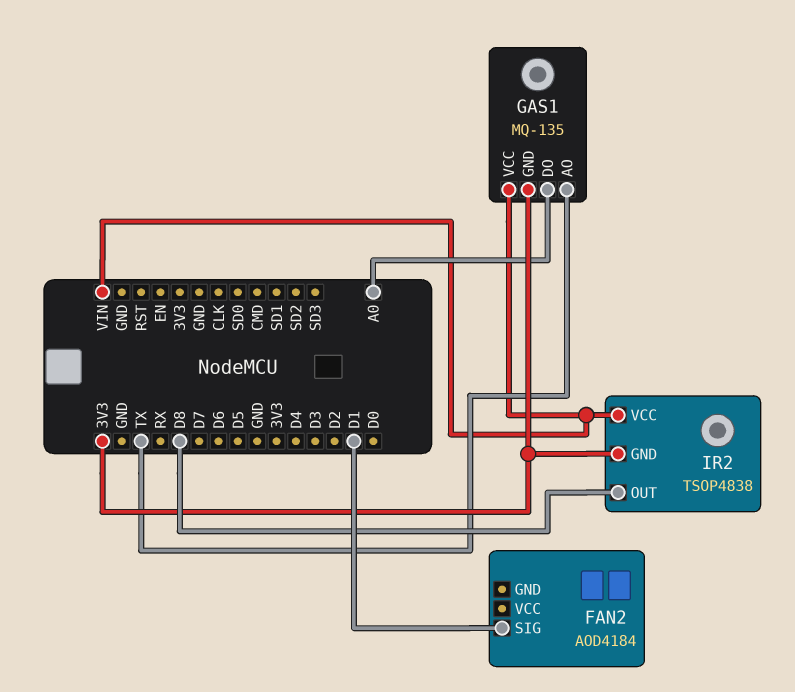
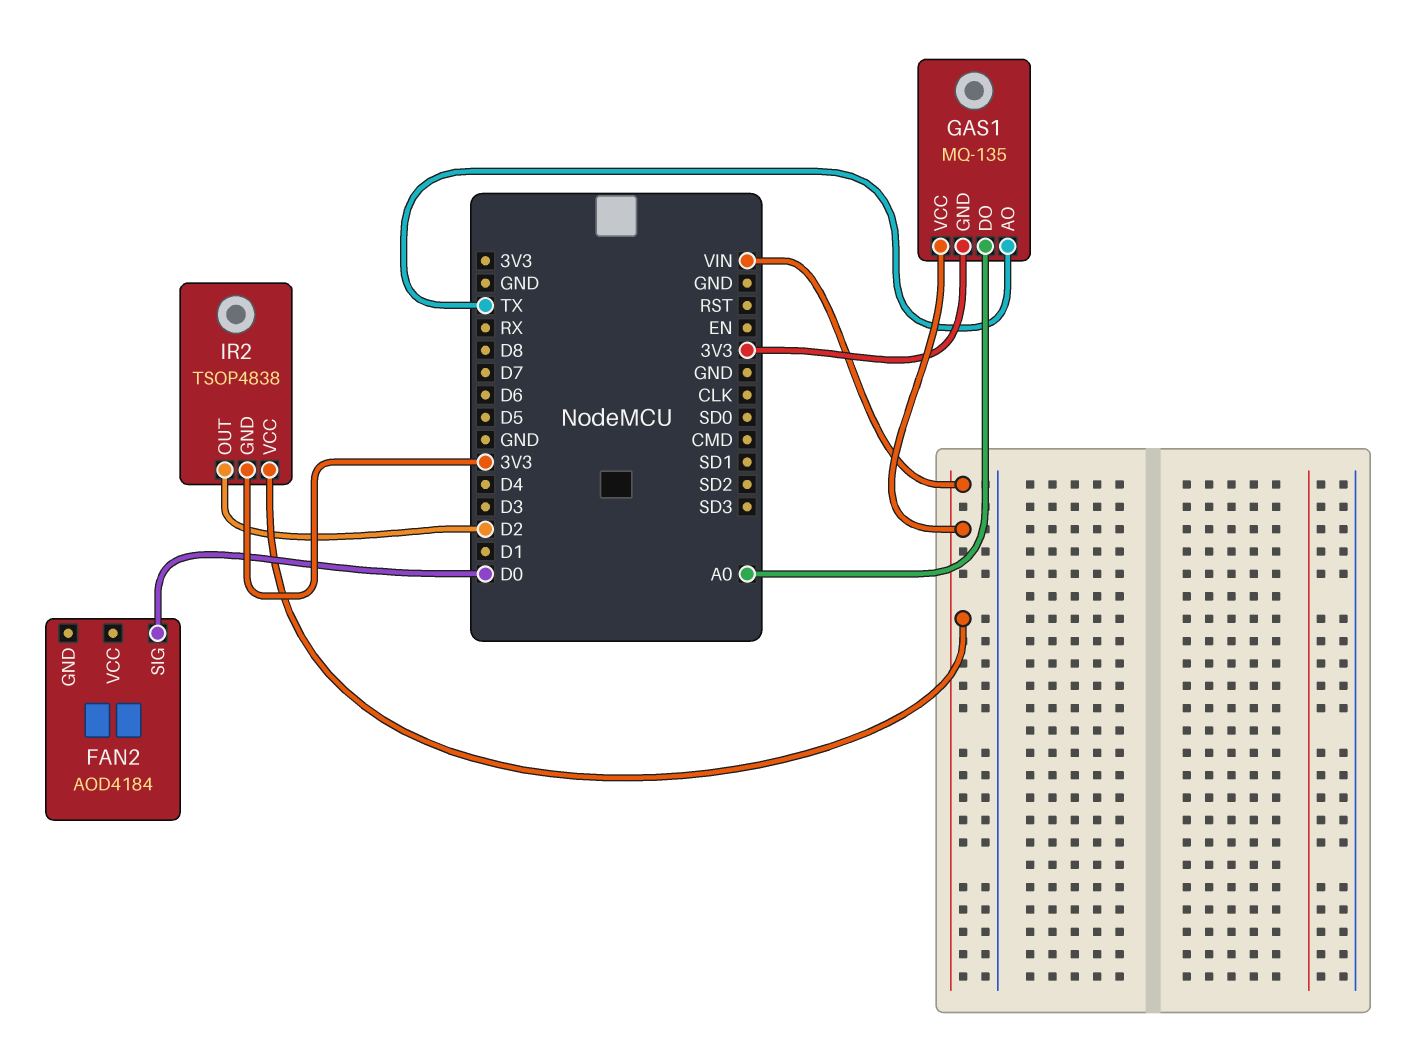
FAN2 pin SIG: D1 -> D0
IR2 pin OUT: D8 -> D2

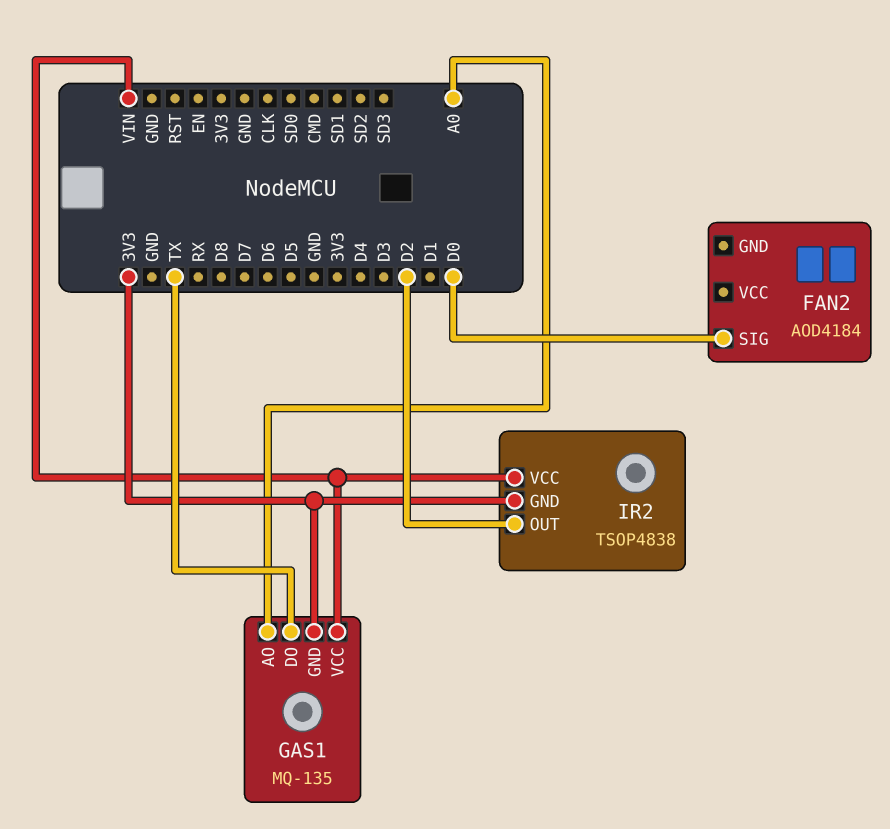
GAS1 pin AO: TX -> A0
GAS1 pin DO: A0 -> TX

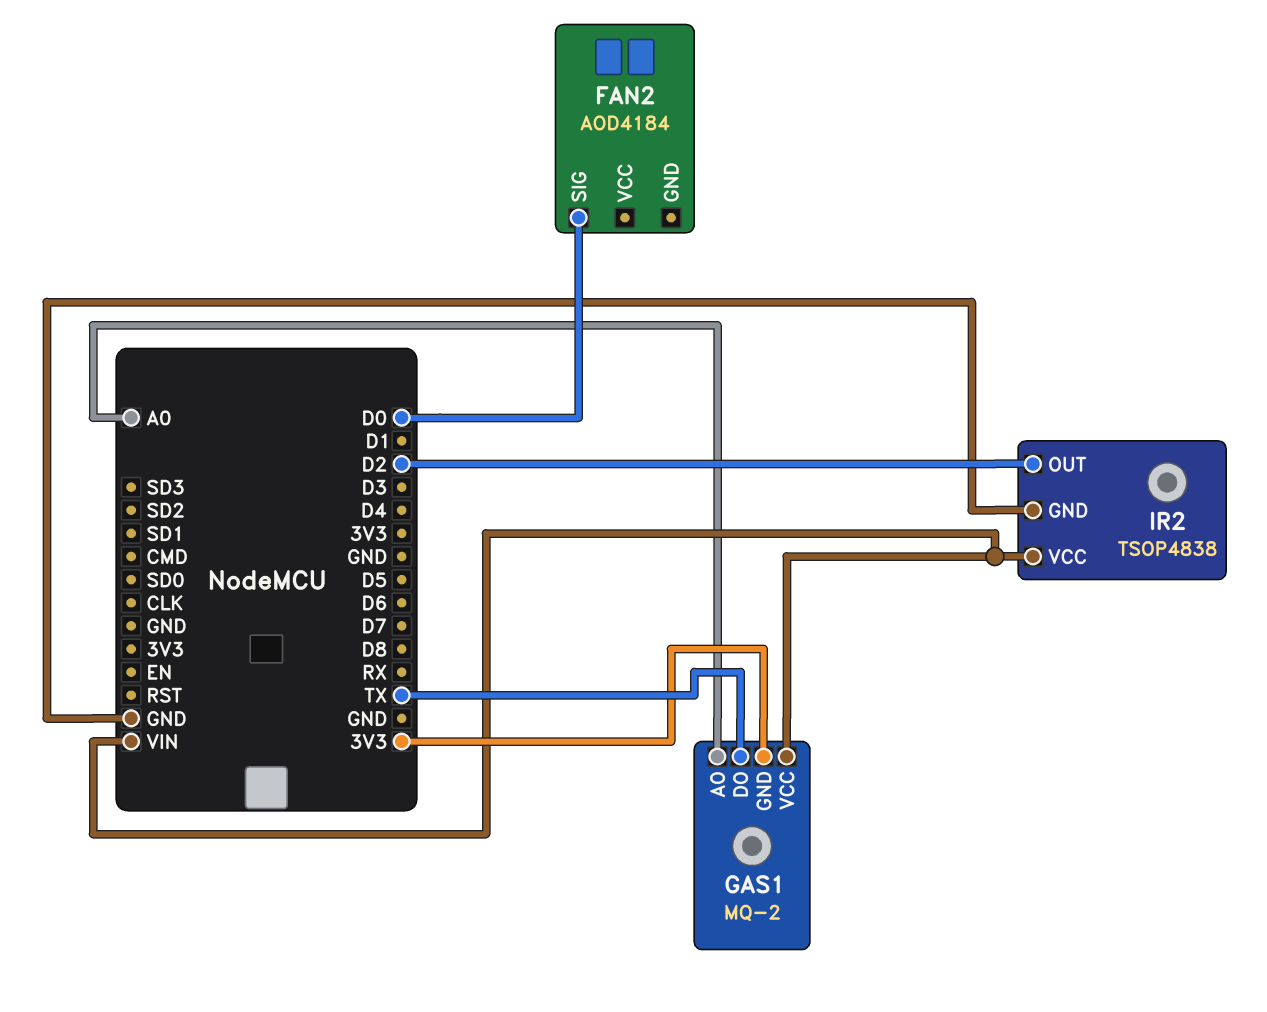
GAS1: MQ-135 -> MQ-2
IR2 pin GND: 3V3 -> GND

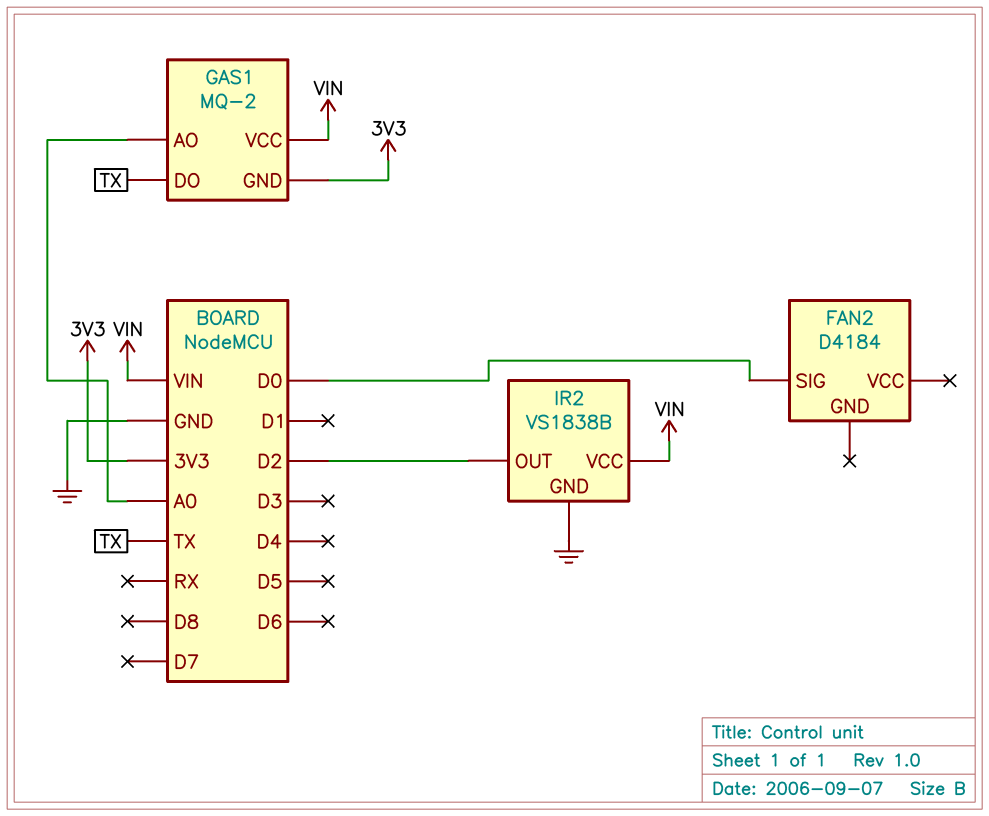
FAN2: AOD4184 -> D4184
IR2: TSOP4838 -> VS1838B

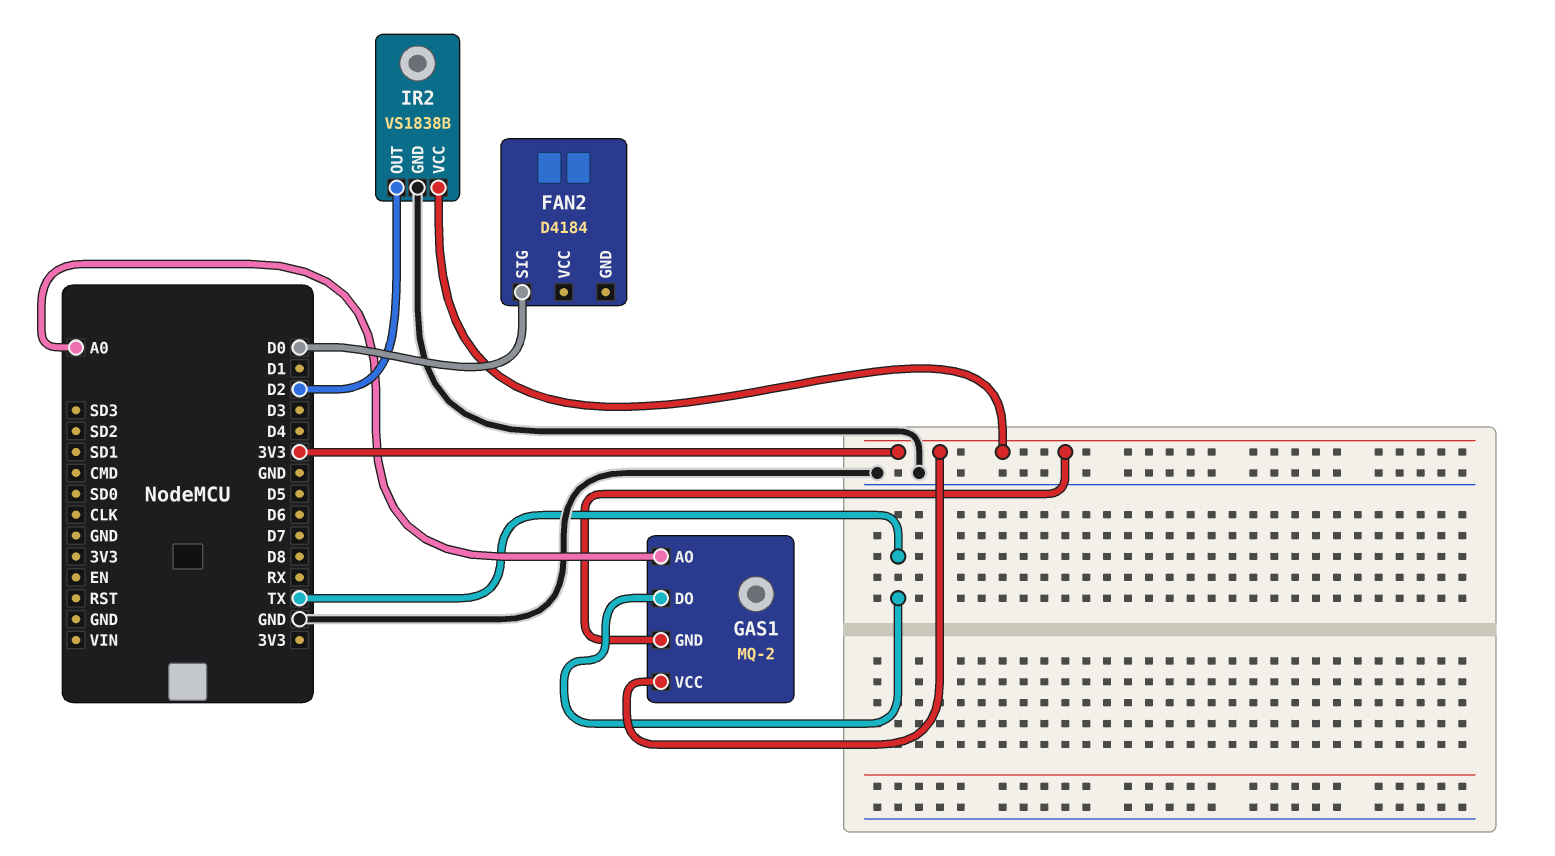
GAS1 pin VCC: VIN -> 3V3
IR2 pin VCC: VIN -> 3V3

